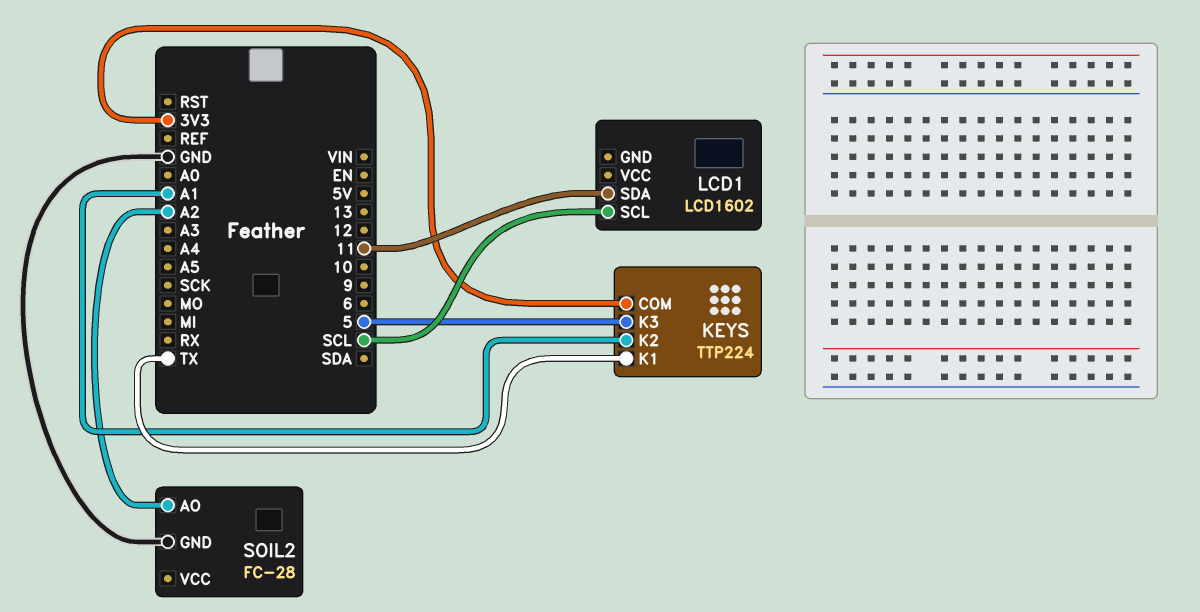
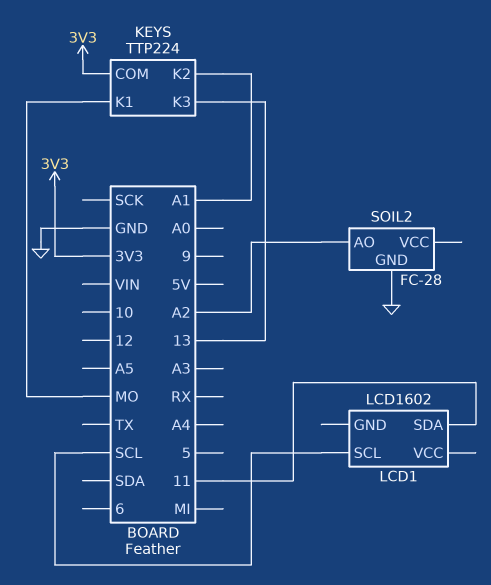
KEYS pin K1: TX -> MO
KEYS pin K3: 5 -> 13

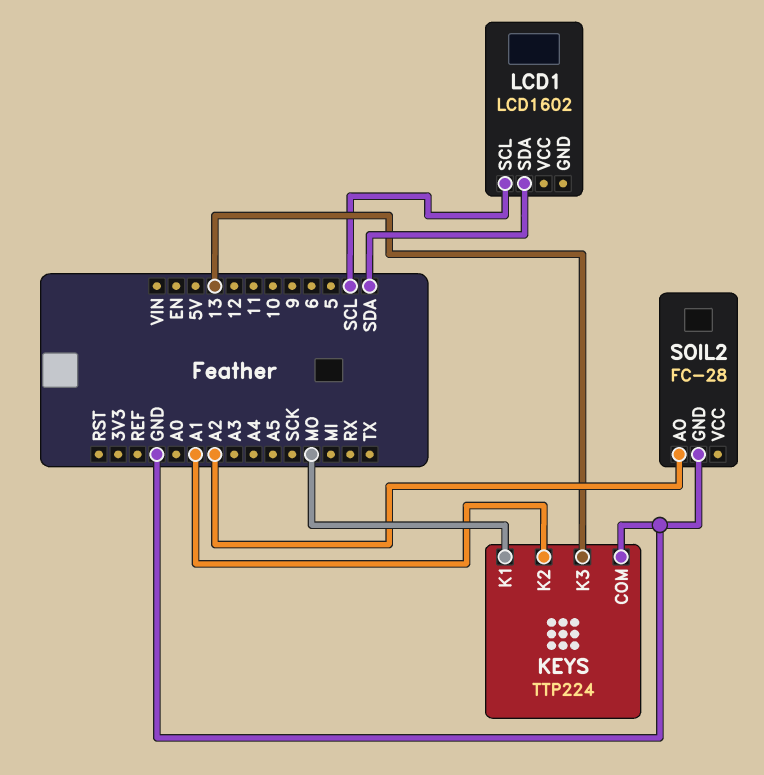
KEYS pin COM: 3V3 -> GND
LCD1 pin SDA: 11 -> SDA

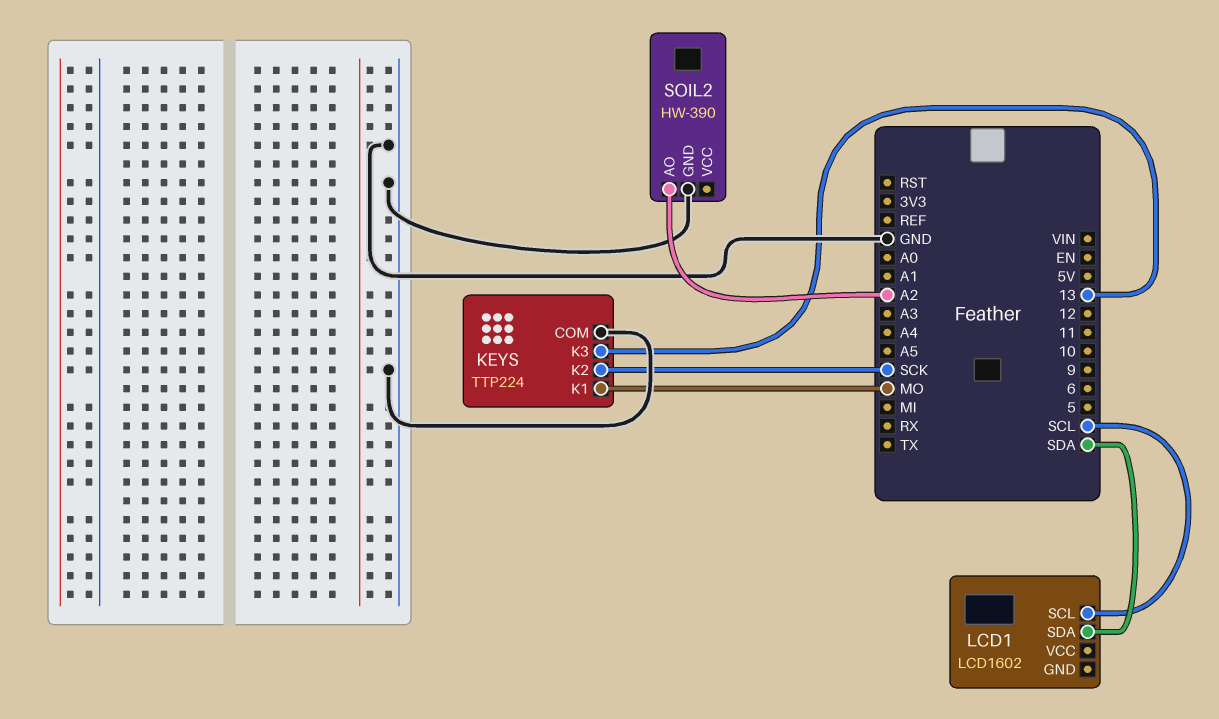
KEYS pin K2: A1 -> SCK
SOIL2: FC-28 -> HW-390

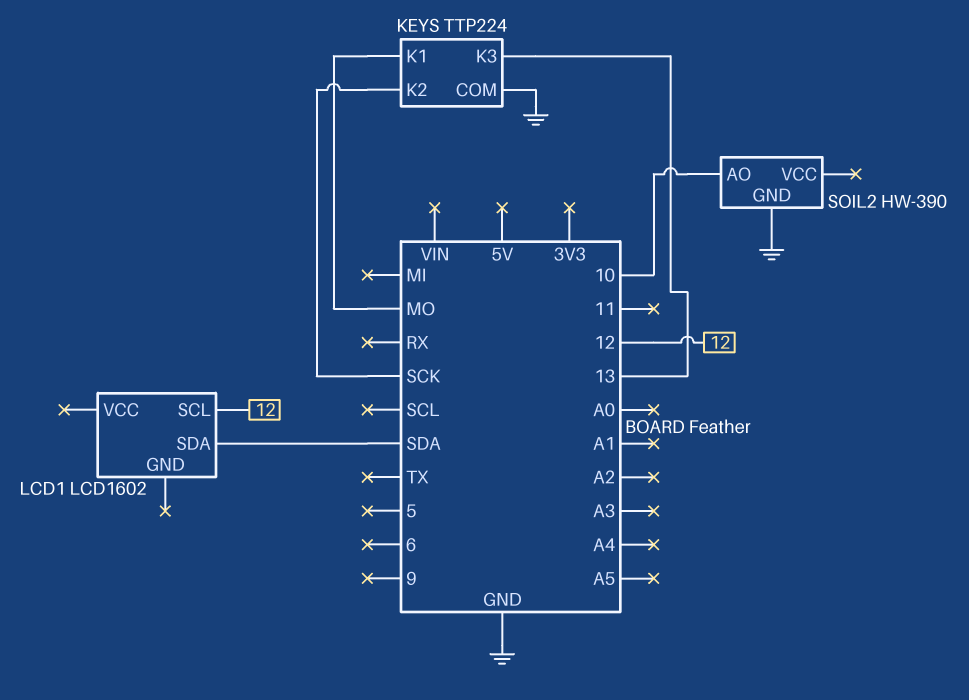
LCD1 pin SCL: SCL -> 12
SOIL2 pin AO: A2 -> 10

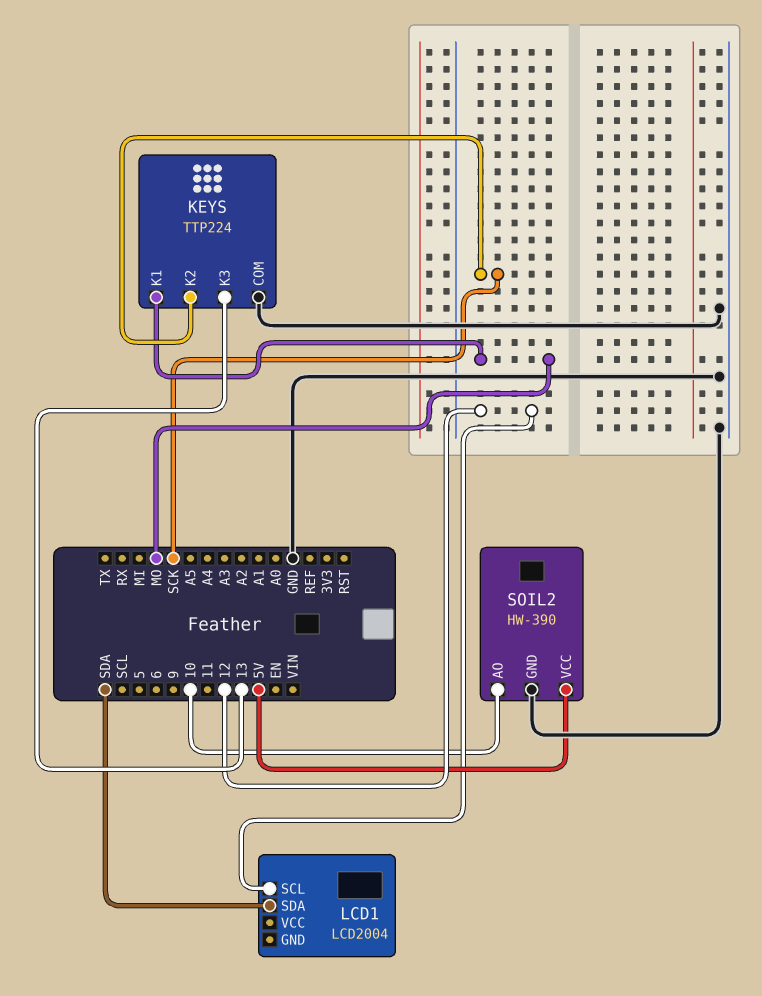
LCD1: LCD1602 -> LCD2004
SOIL2 pin VCC: none -> 5V

